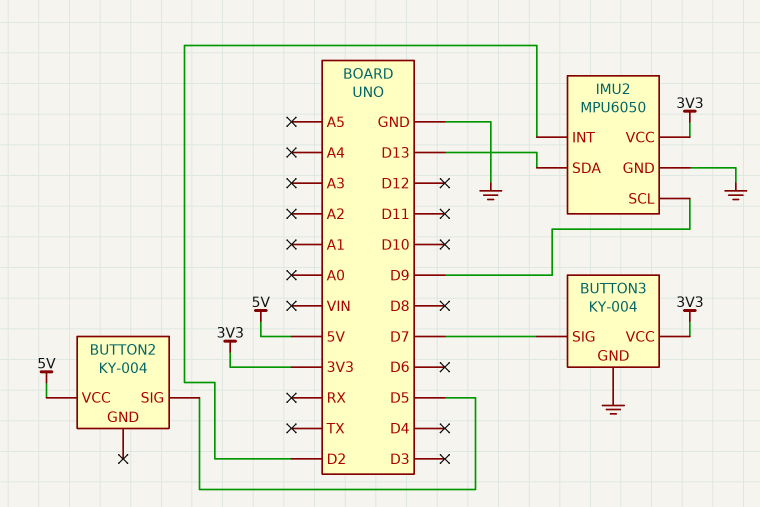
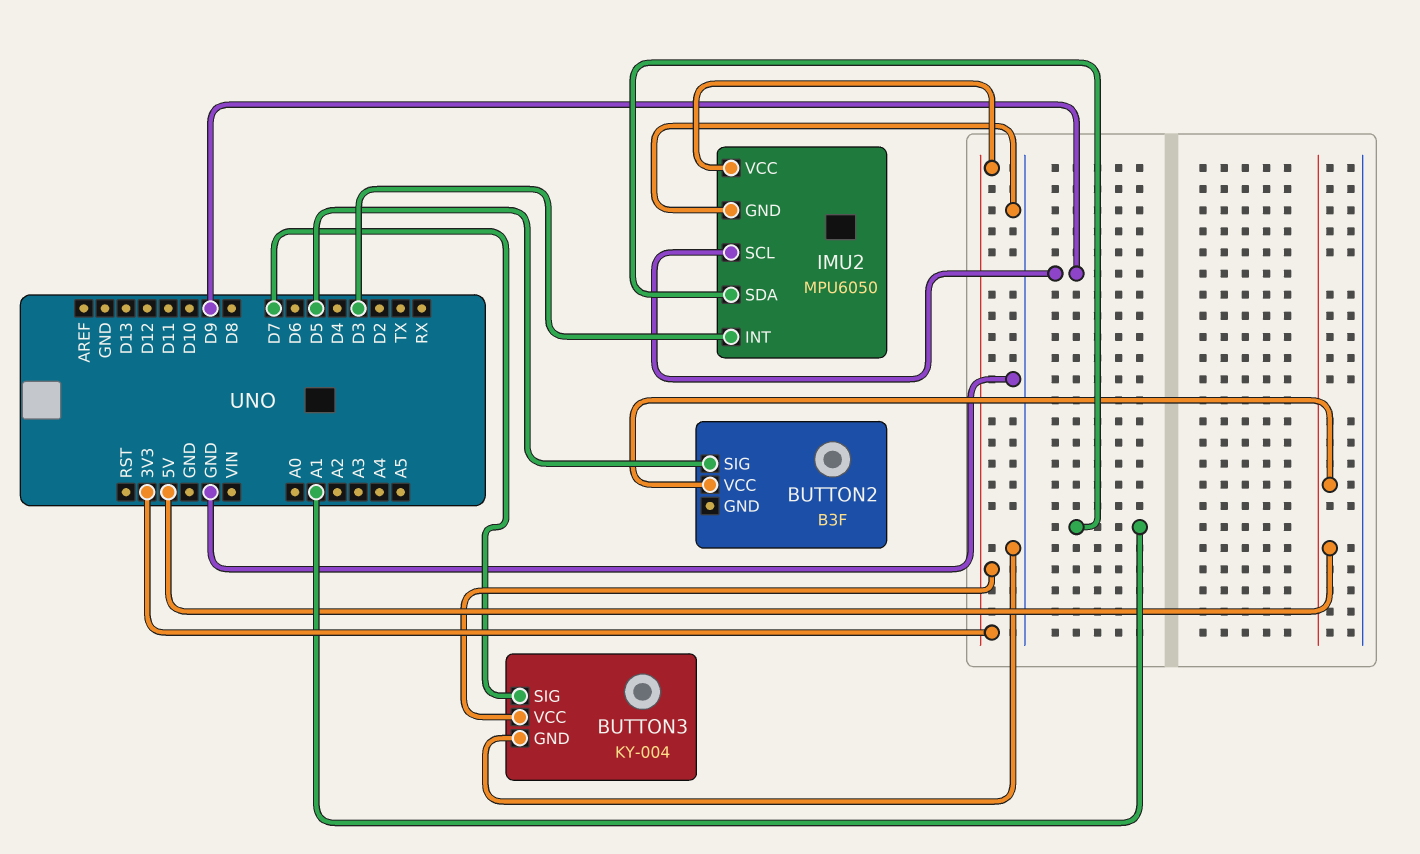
BUTTON2: KY-004 -> B3F
IMU2 pin INT: D2 -> D3
IMU2 pin SDA: D13 -> A1

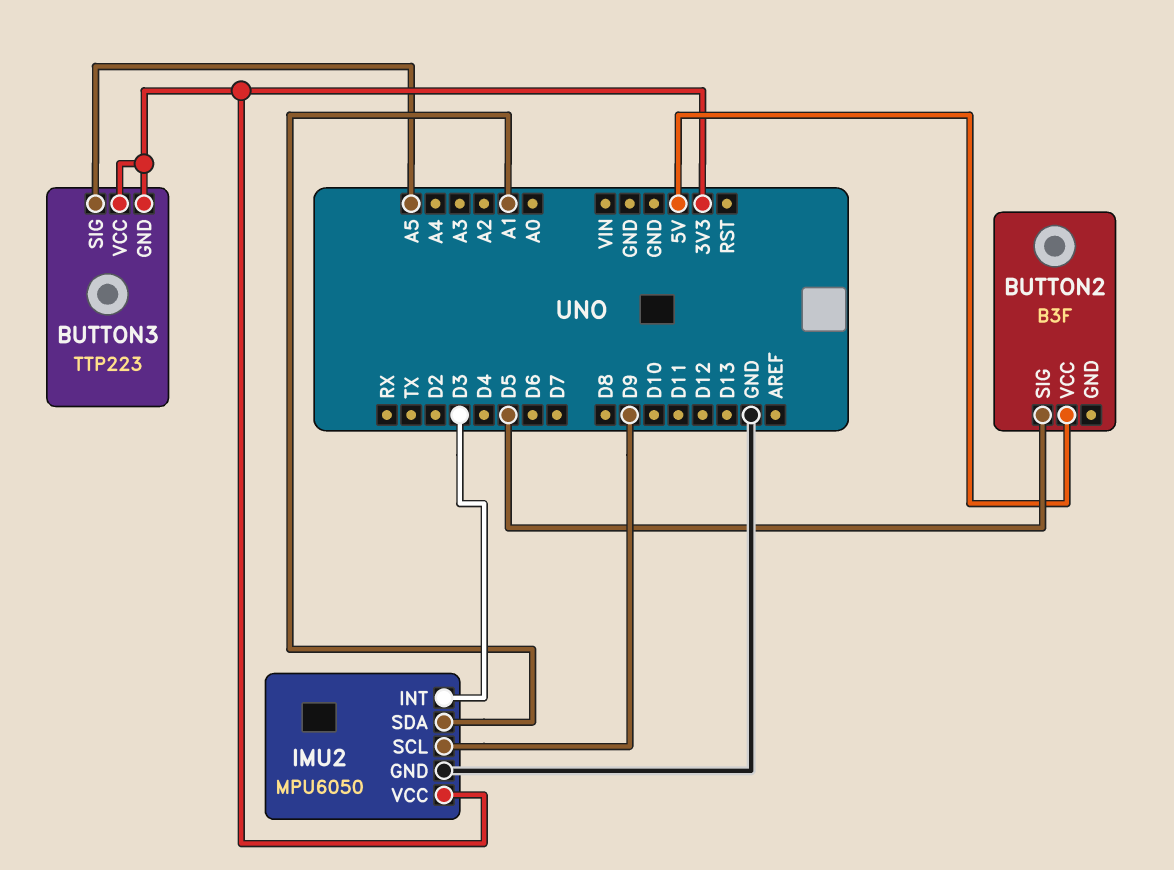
BUTTON3: KY-004 -> TTP223
BUTTON3 pin GND: GND -> 3V3
BUTTON3 pin SIG: D7 -> A5

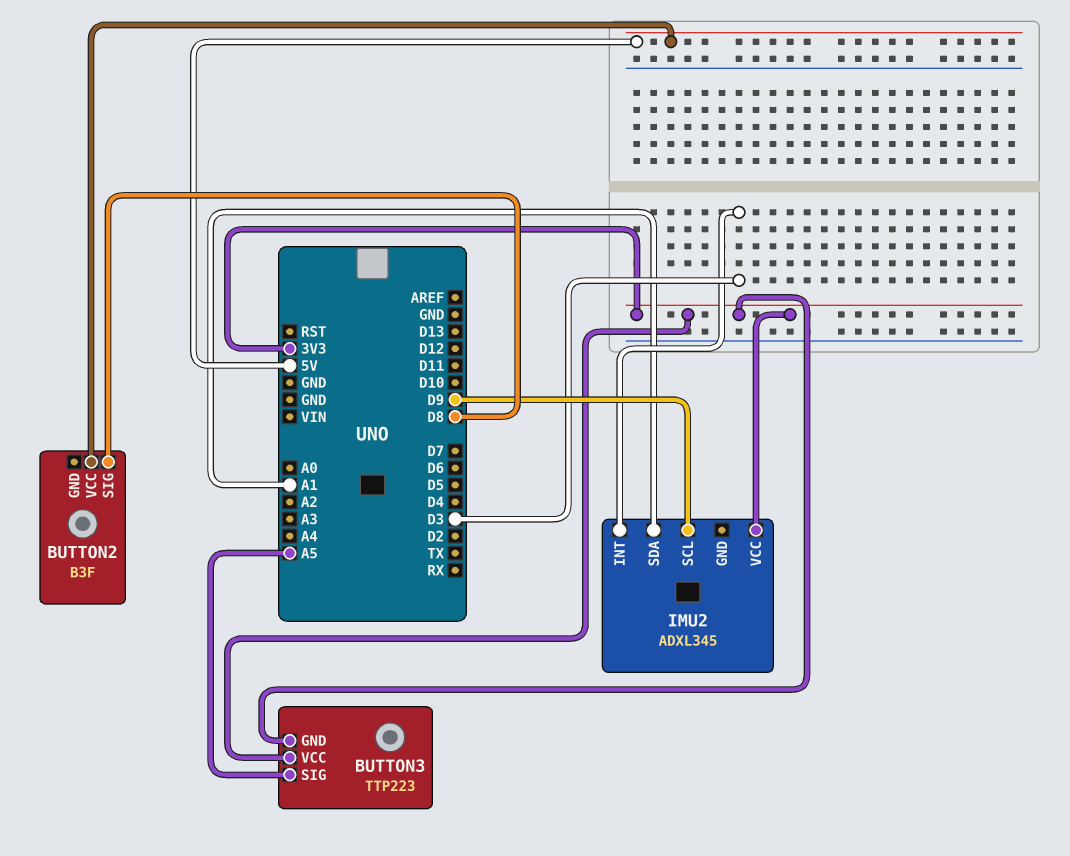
BUTTON2 pin SIG: D5 -> D8
IMU2: MPU6050 -> ADXL345
IMU2 pin GND: GND -> none

